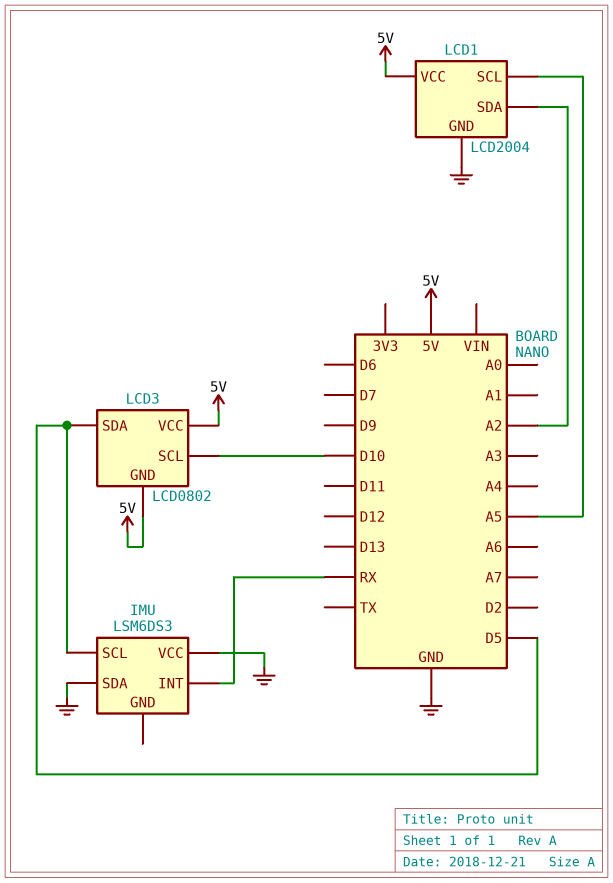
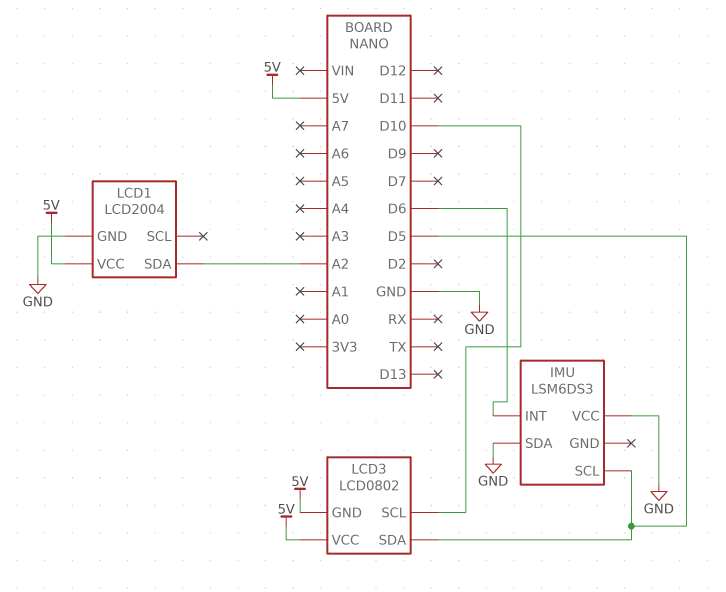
IMU pin INT: RX -> D6
LCD1 pin SCL: A5 -> none

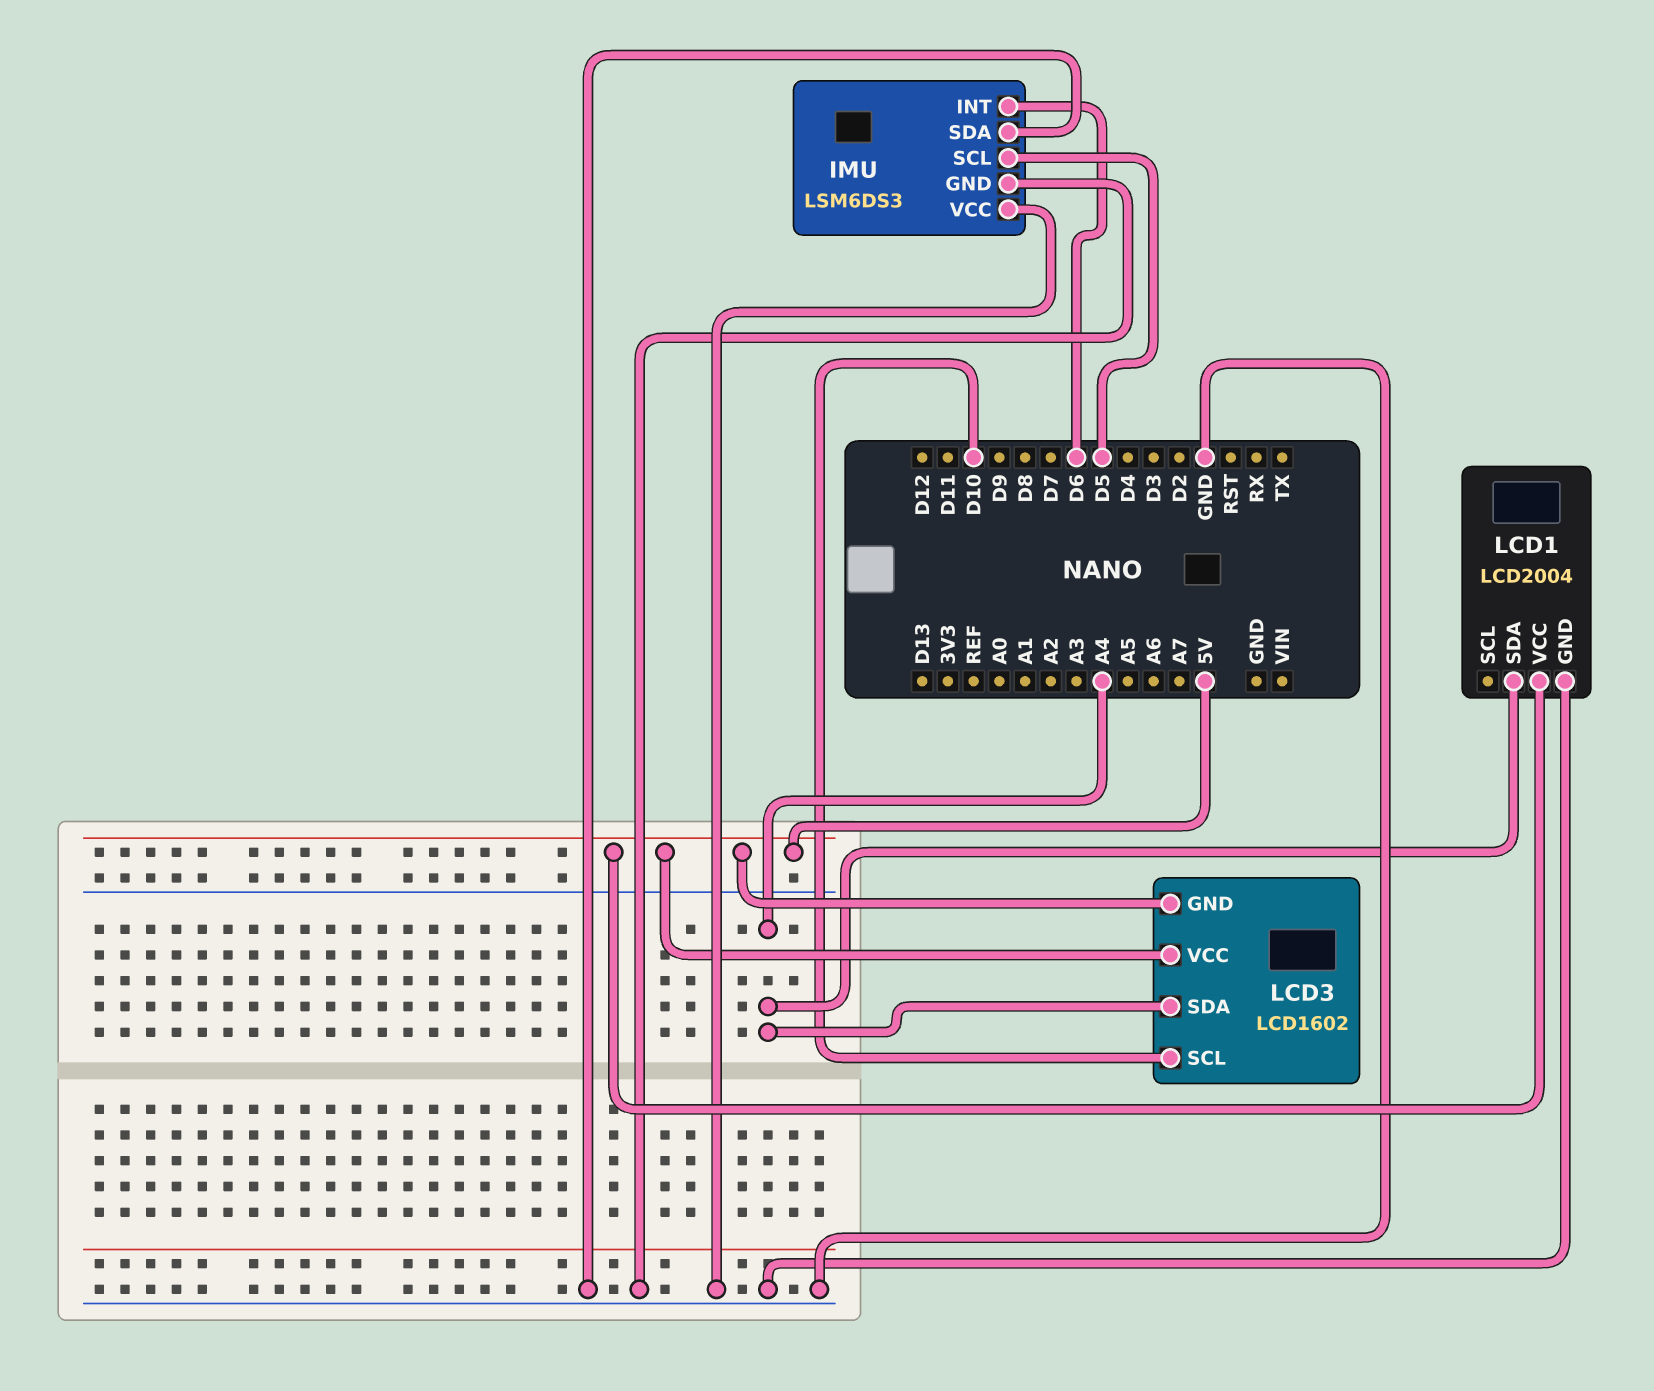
IMU pin GND: none -> GND
LCD1 pin SDA: A2 -> A4
LCD3: LCD0802 -> LCD1602
LCD3 pin SDA: D5 -> A4

